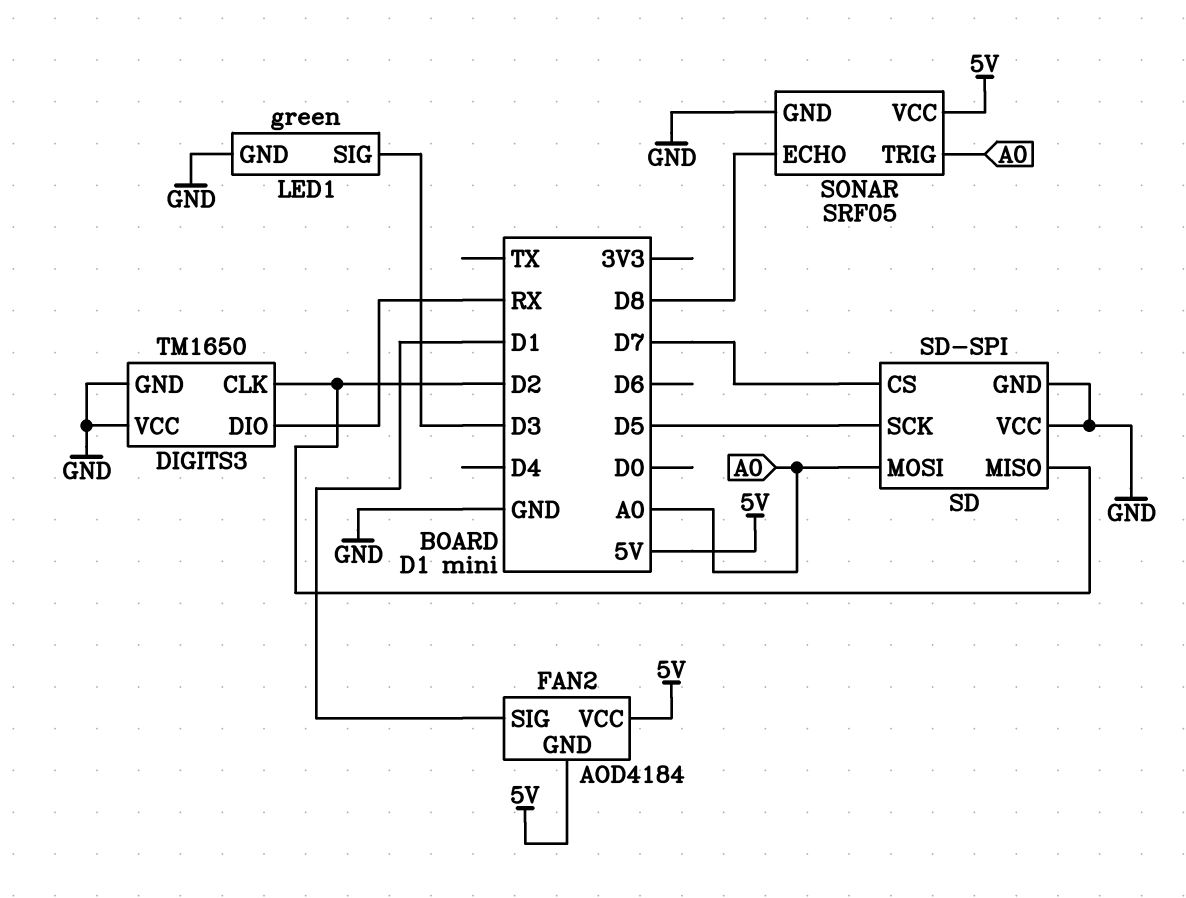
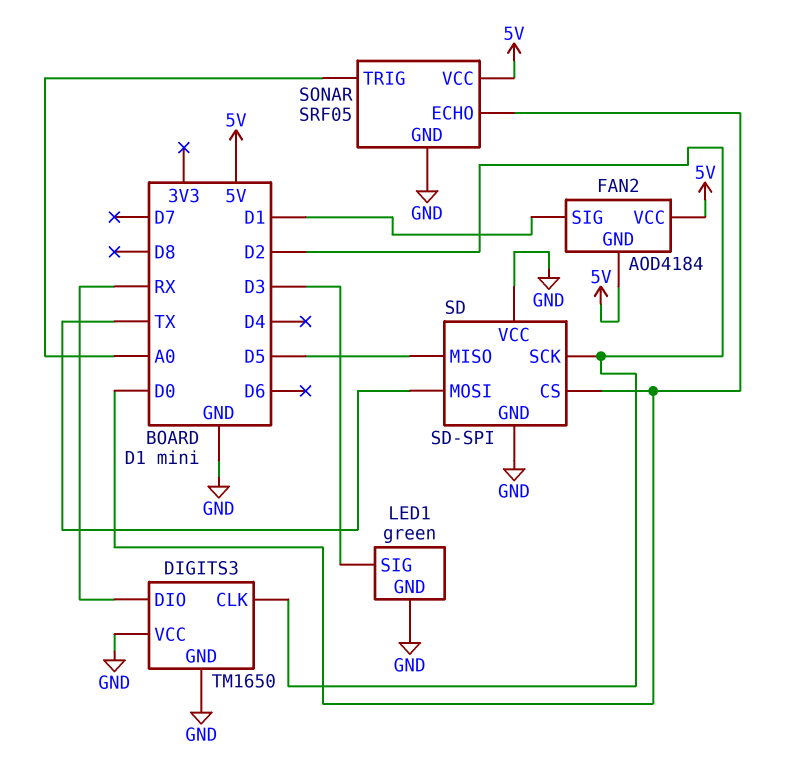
SD pin CS: D7 -> D0
SD pin MISO: D2 -> D5
SD pin MOSI: A0 -> TX
SD pin SCK: D5 -> D2
SONAR pin ECHO: D8 -> D0

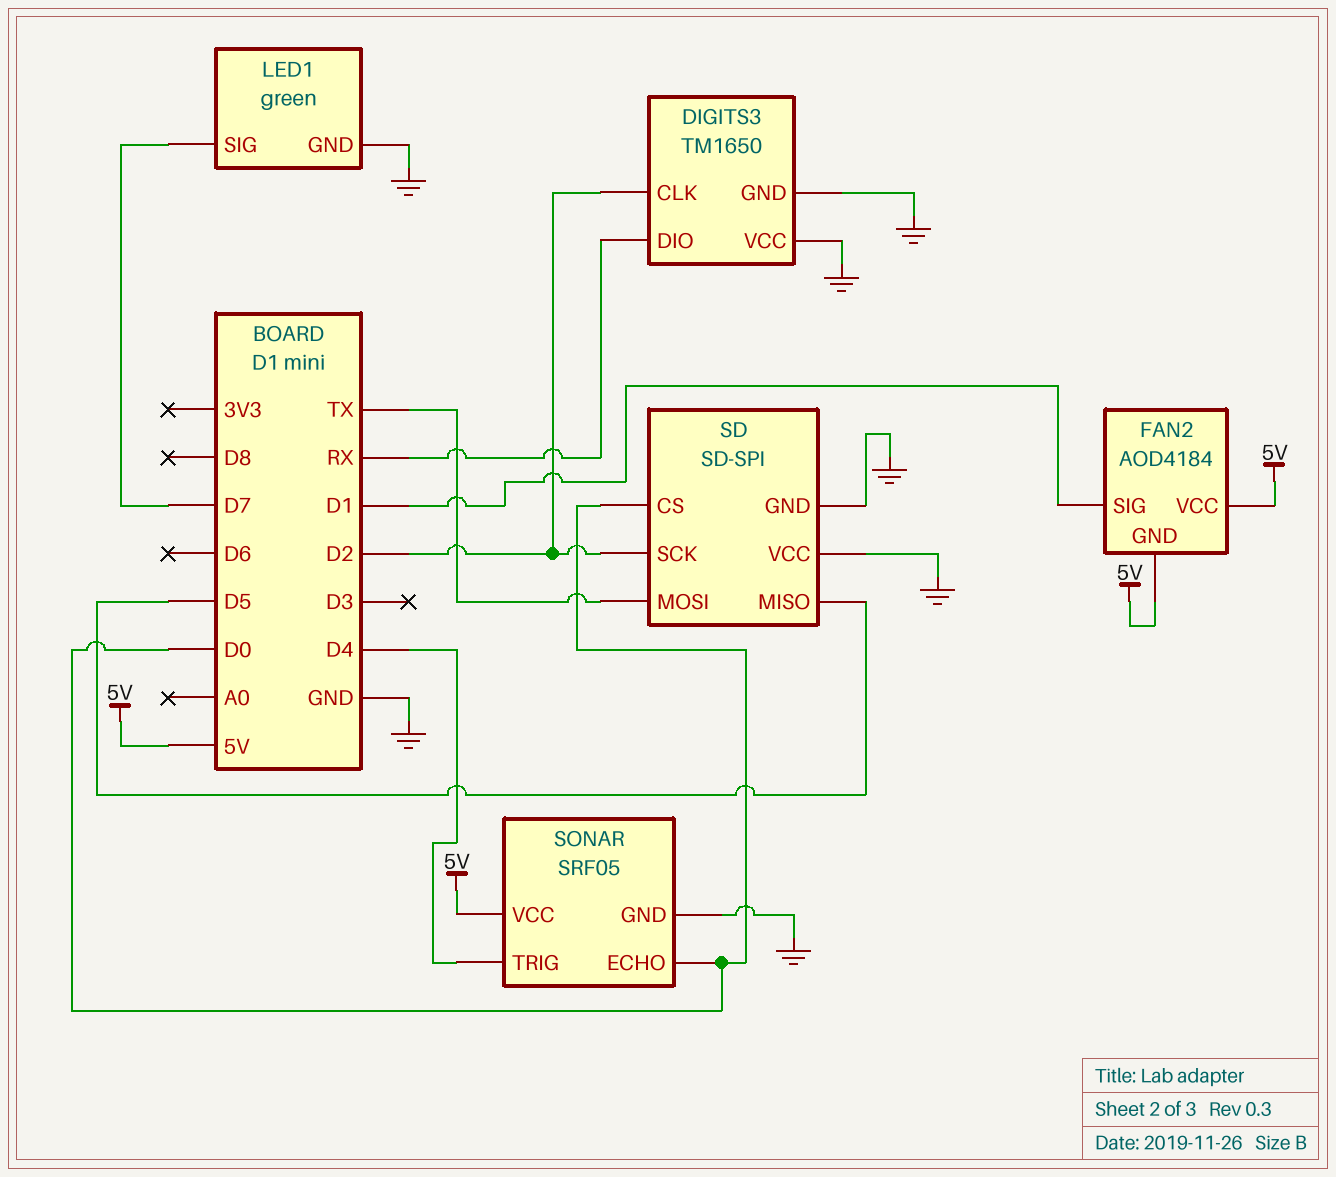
LED1 pin SIG: D3 -> D7
SONAR pin TRIG: A0 -> D4

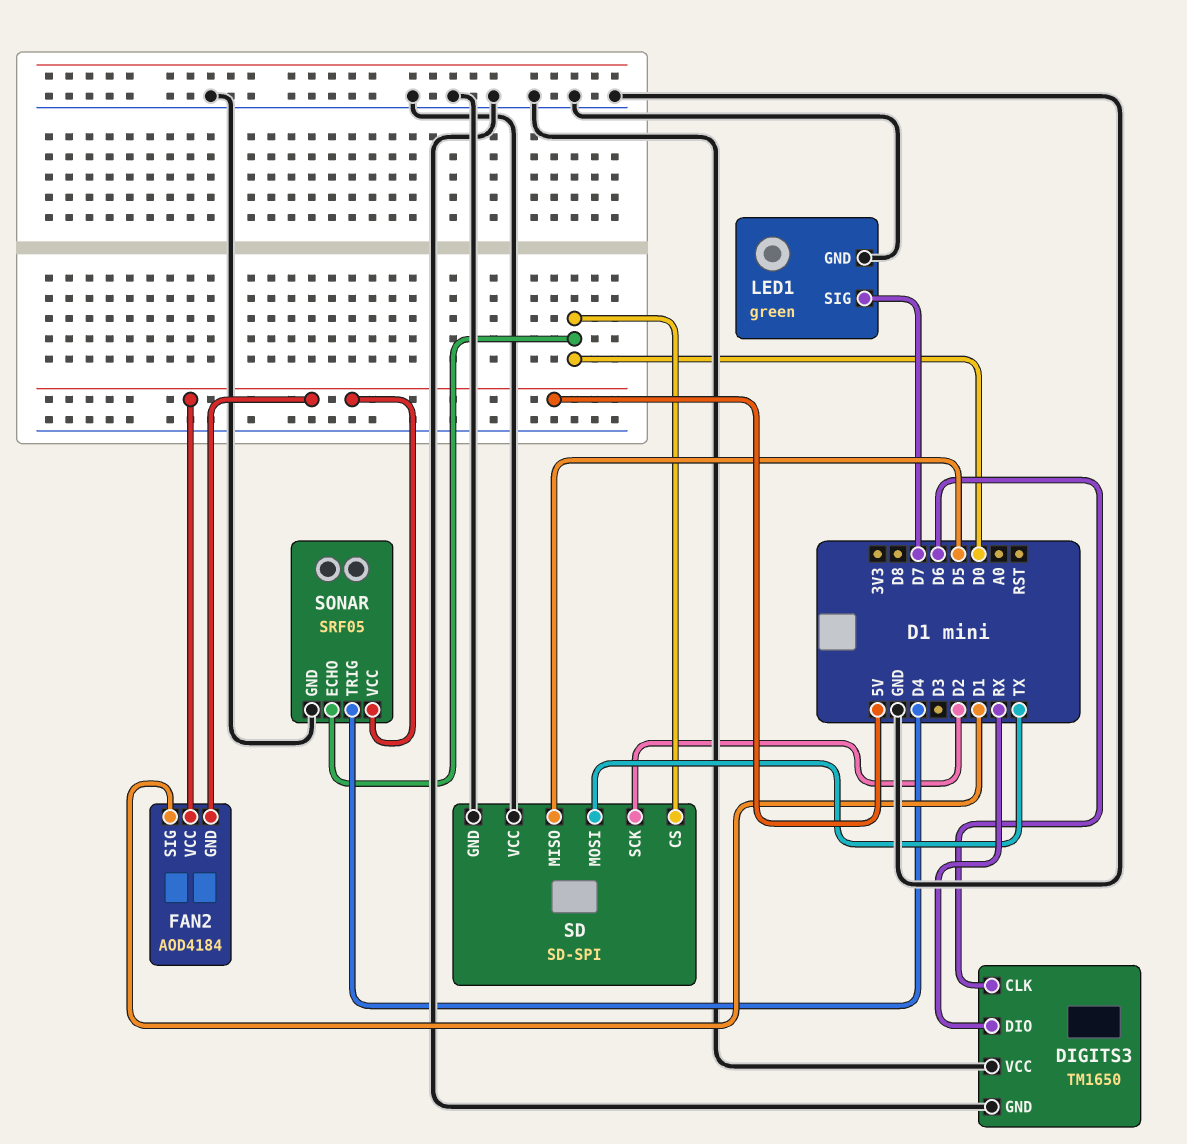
DIGITS3 pin CLK: D2 -> D6

